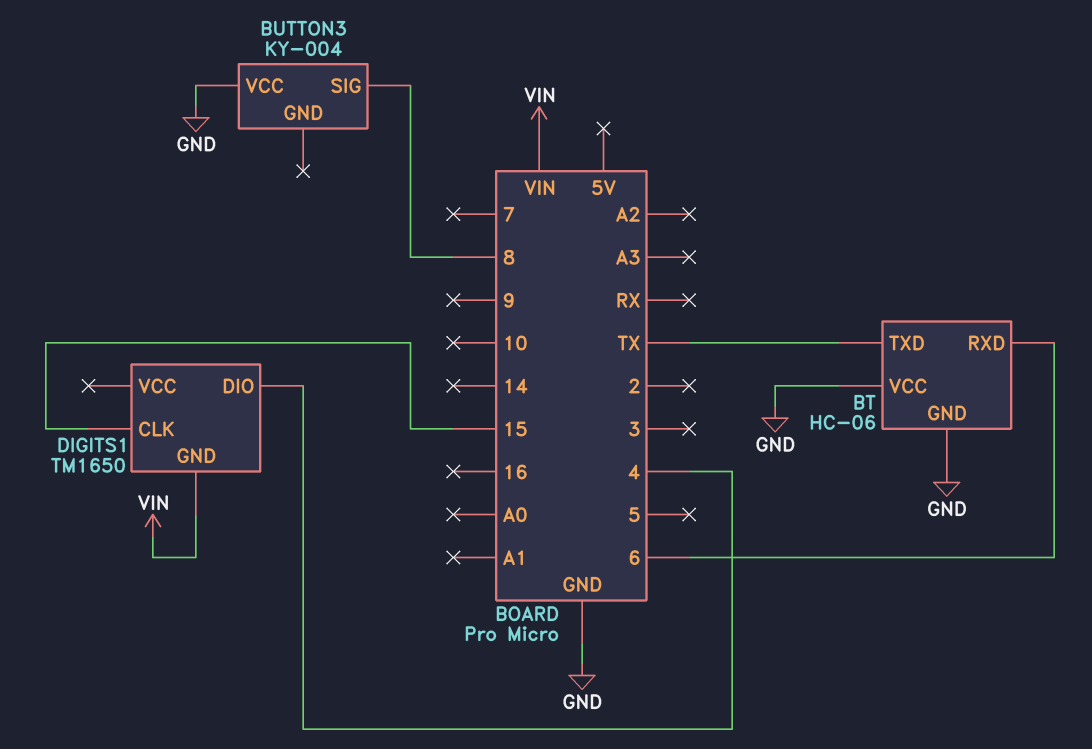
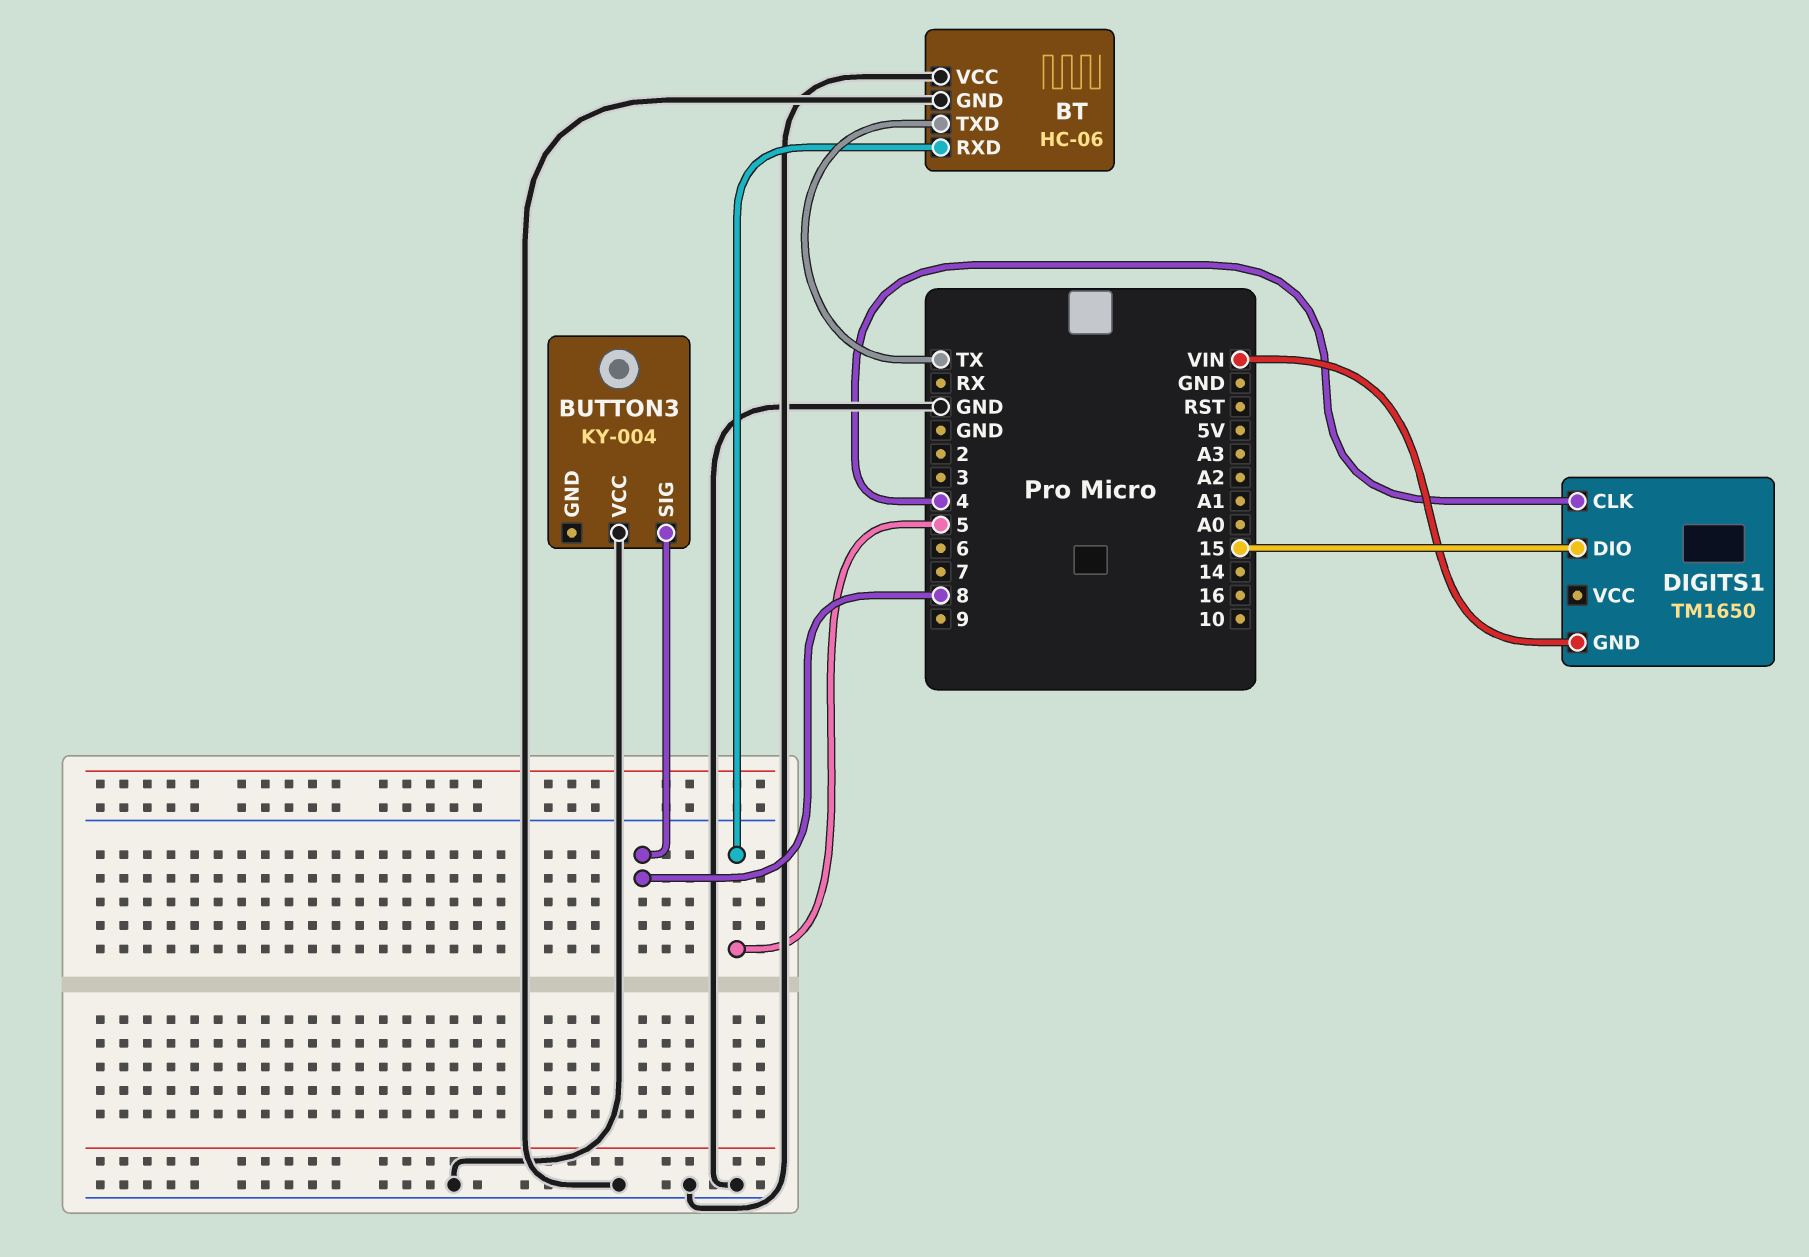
BT pin RXD: 6 -> 5
DIGITS1 pin CLK: 15 -> 4
DIGITS1 pin DIO: 4 -> 15

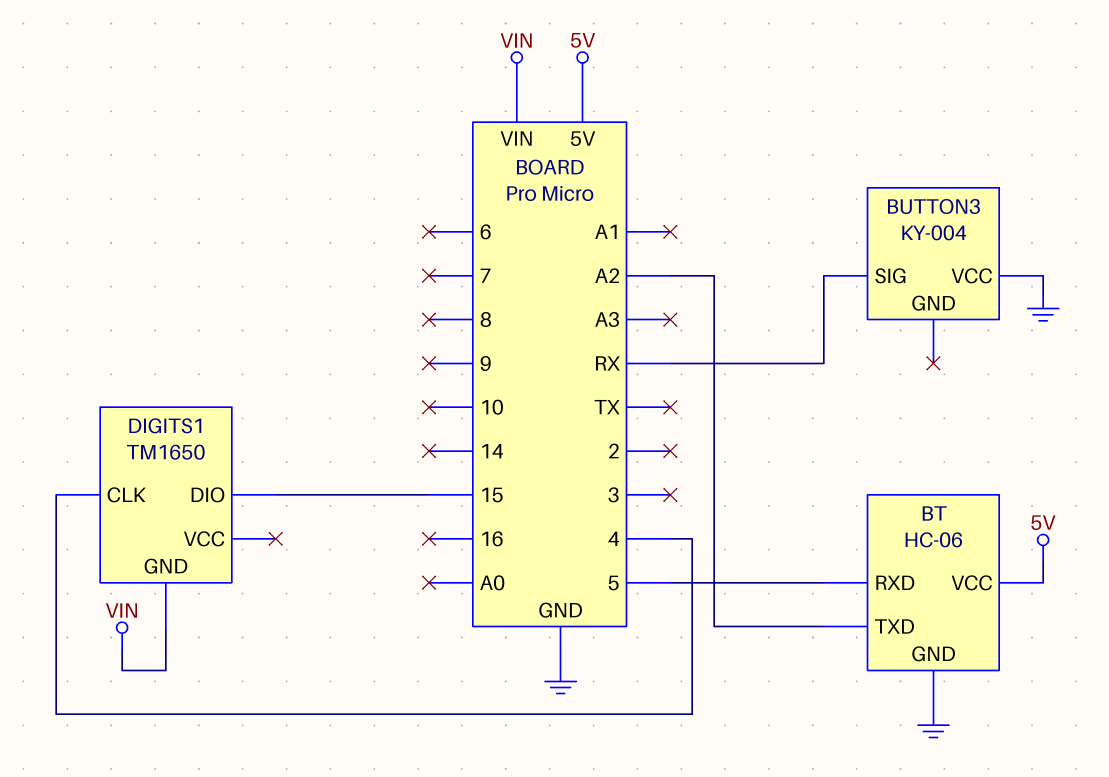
BT pin TXD: TX -> A2
BT pin VCC: GND -> 5V
BUTTON3 pin SIG: 8 -> RX

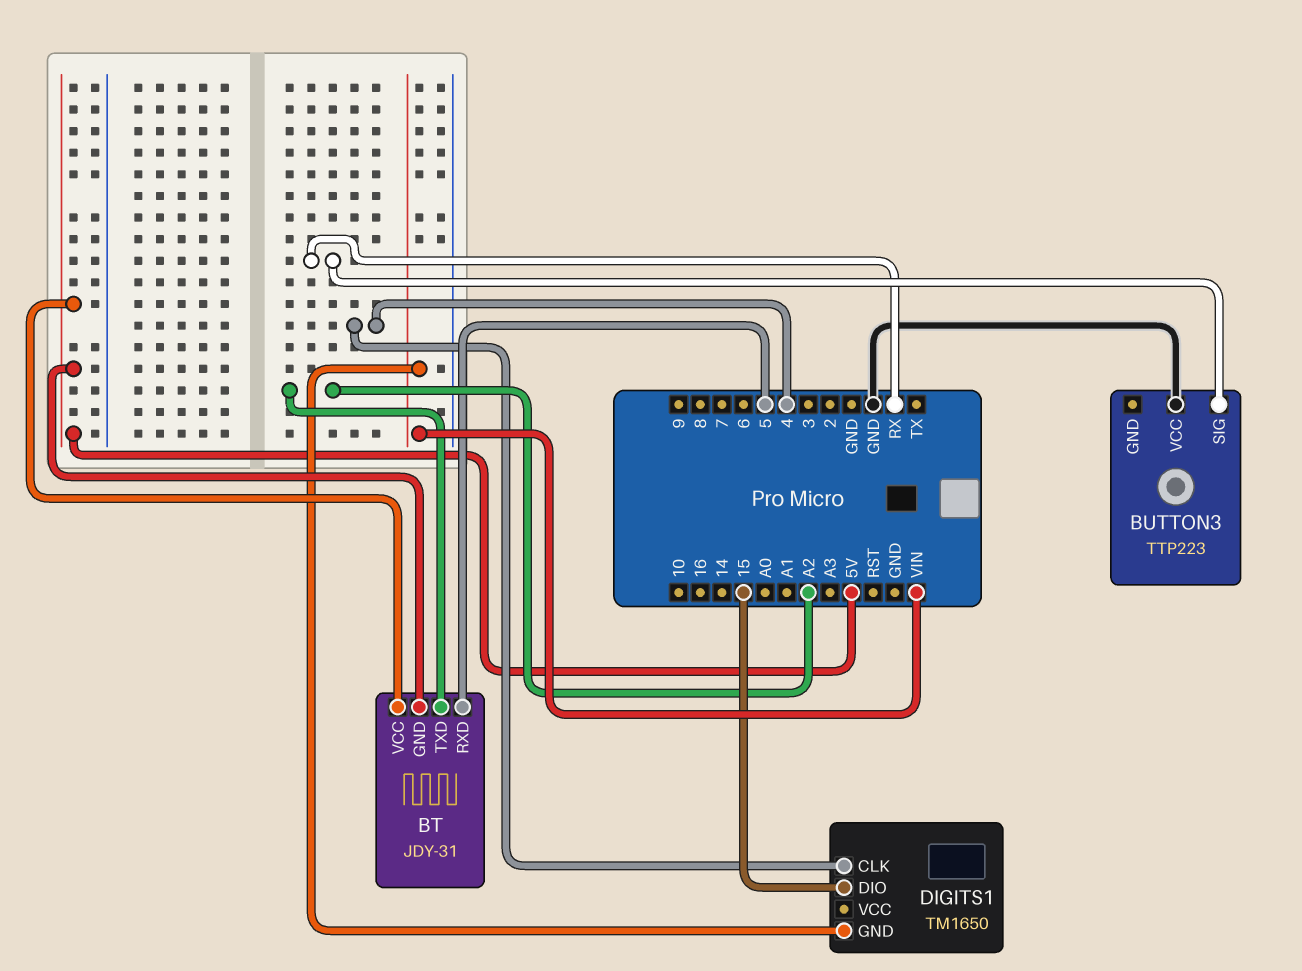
BT: HC-06 -> JDY-31
BT pin GND: GND -> 5V
BUTTON3: KY-004 -> TTP223

